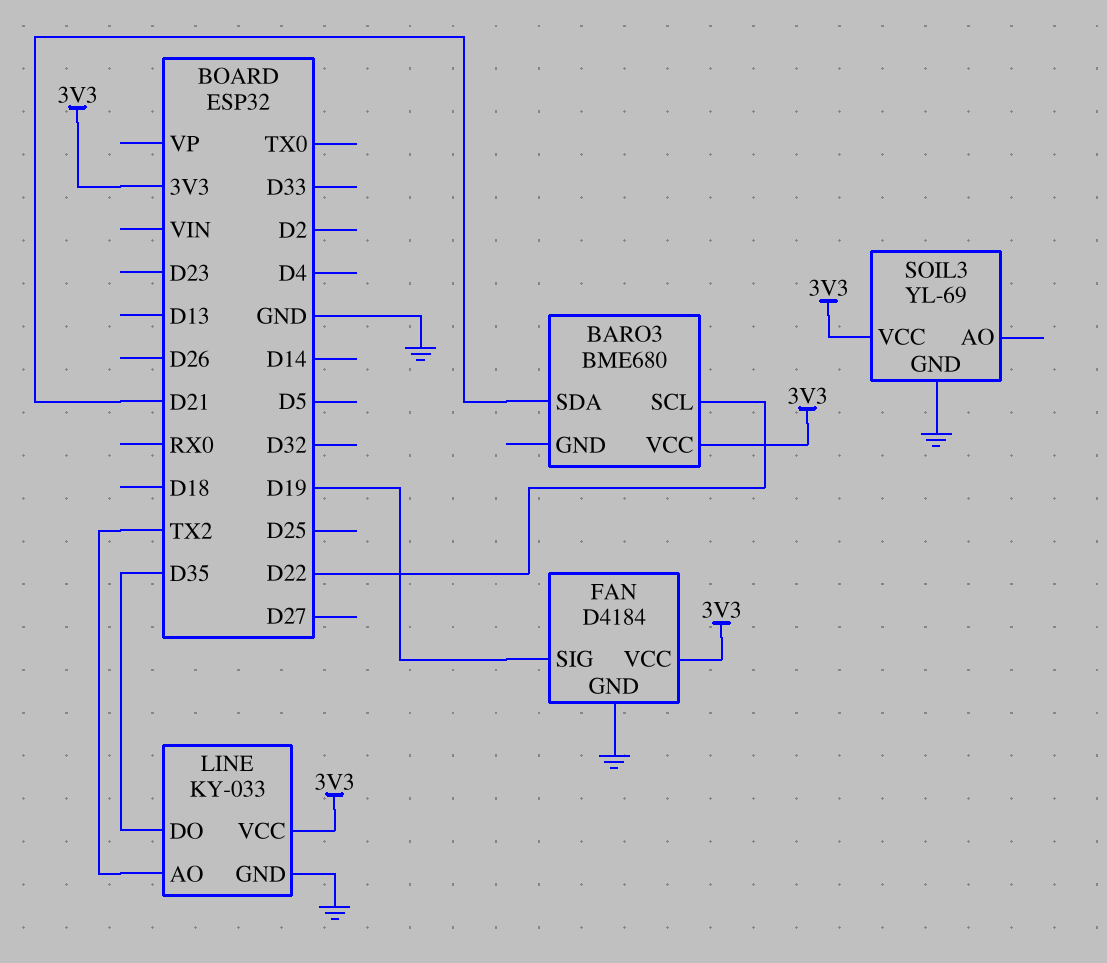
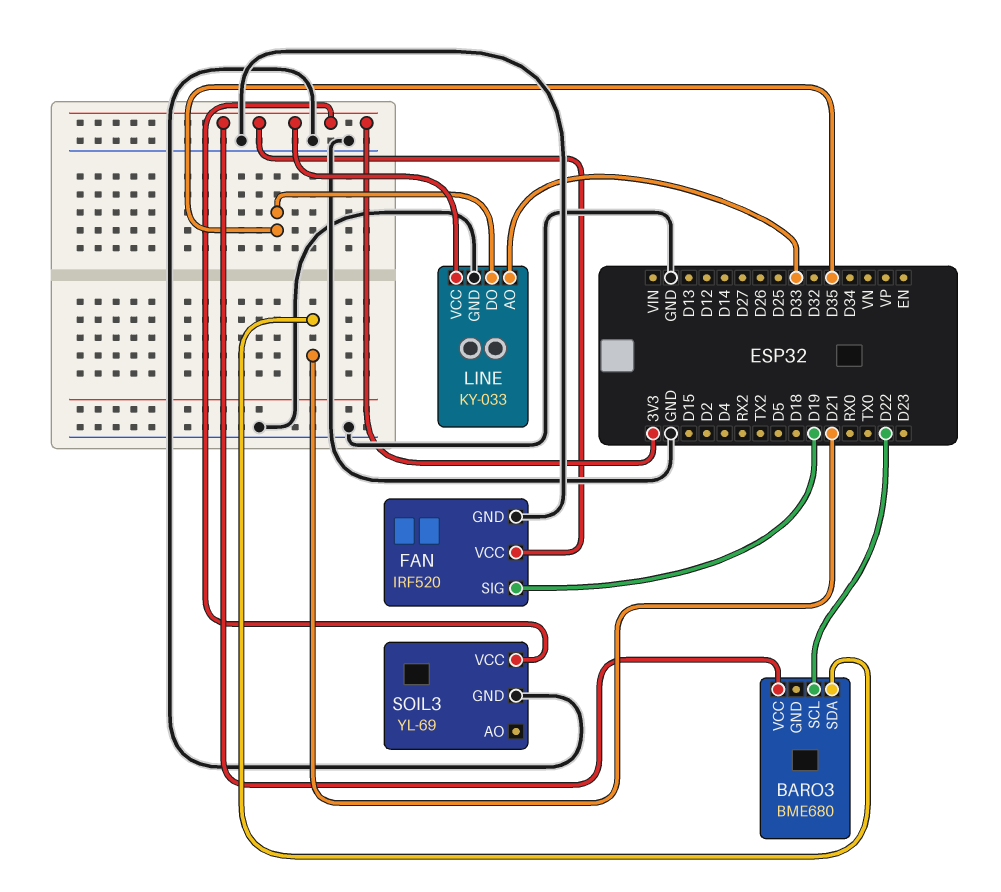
FAN: D4184 -> IRF520
LINE pin AO: TX2 -> D33

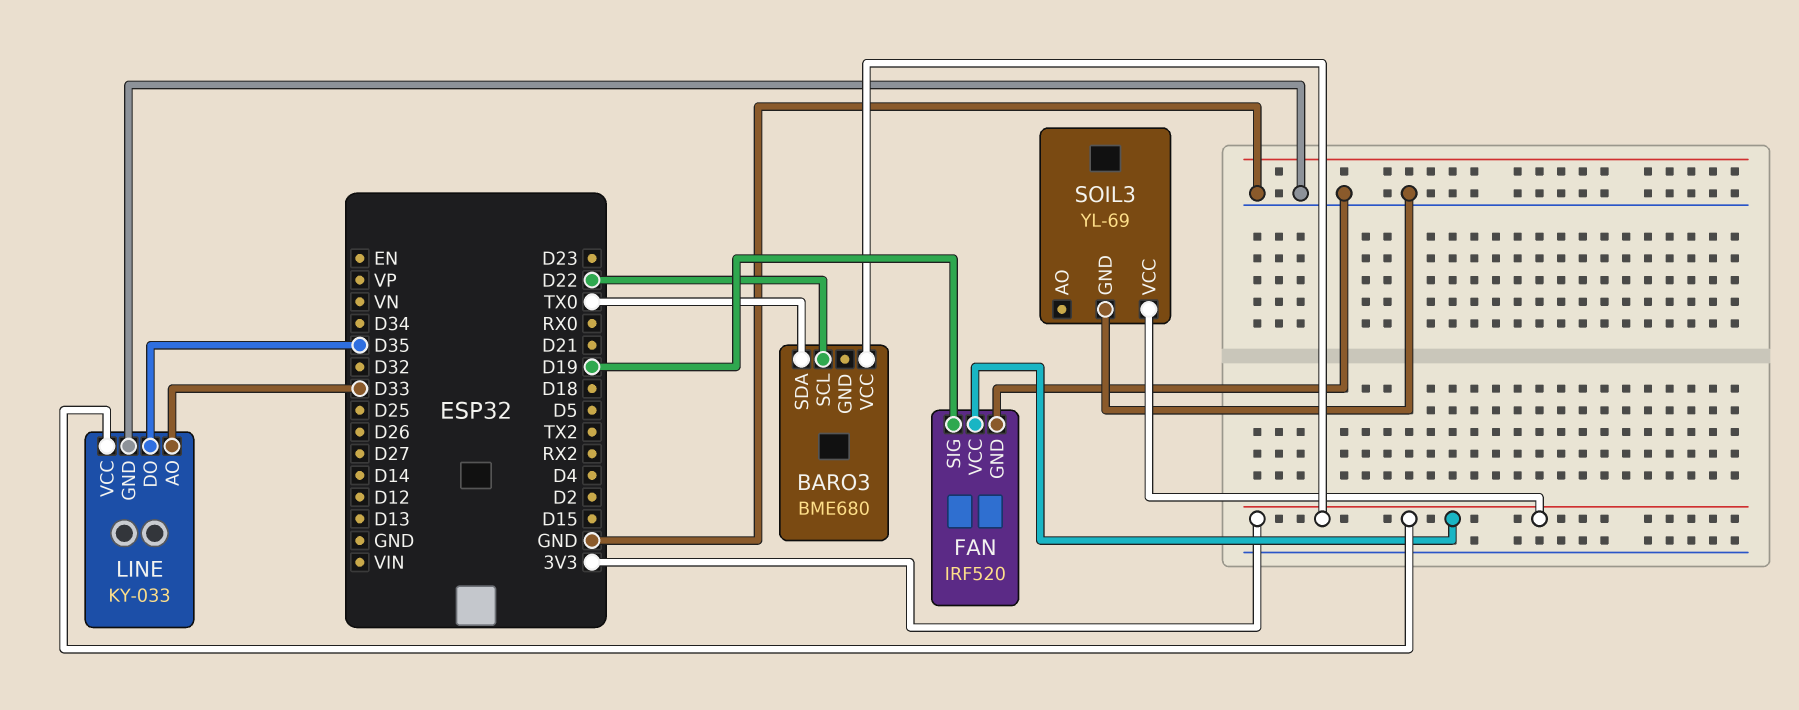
BARO3 pin SDA: D21 -> TX0

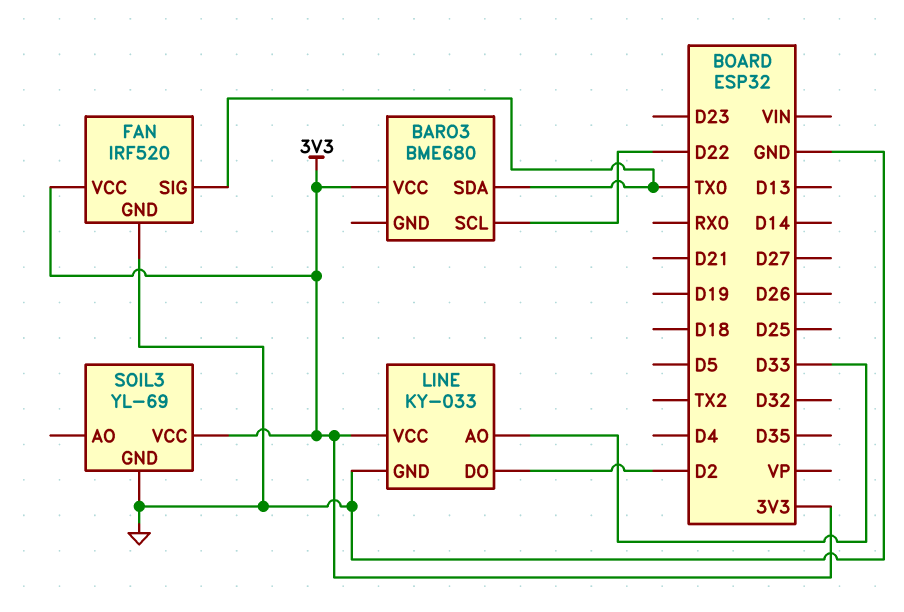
FAN pin SIG: D19 -> TX0
LINE pin DO: D35 -> D2

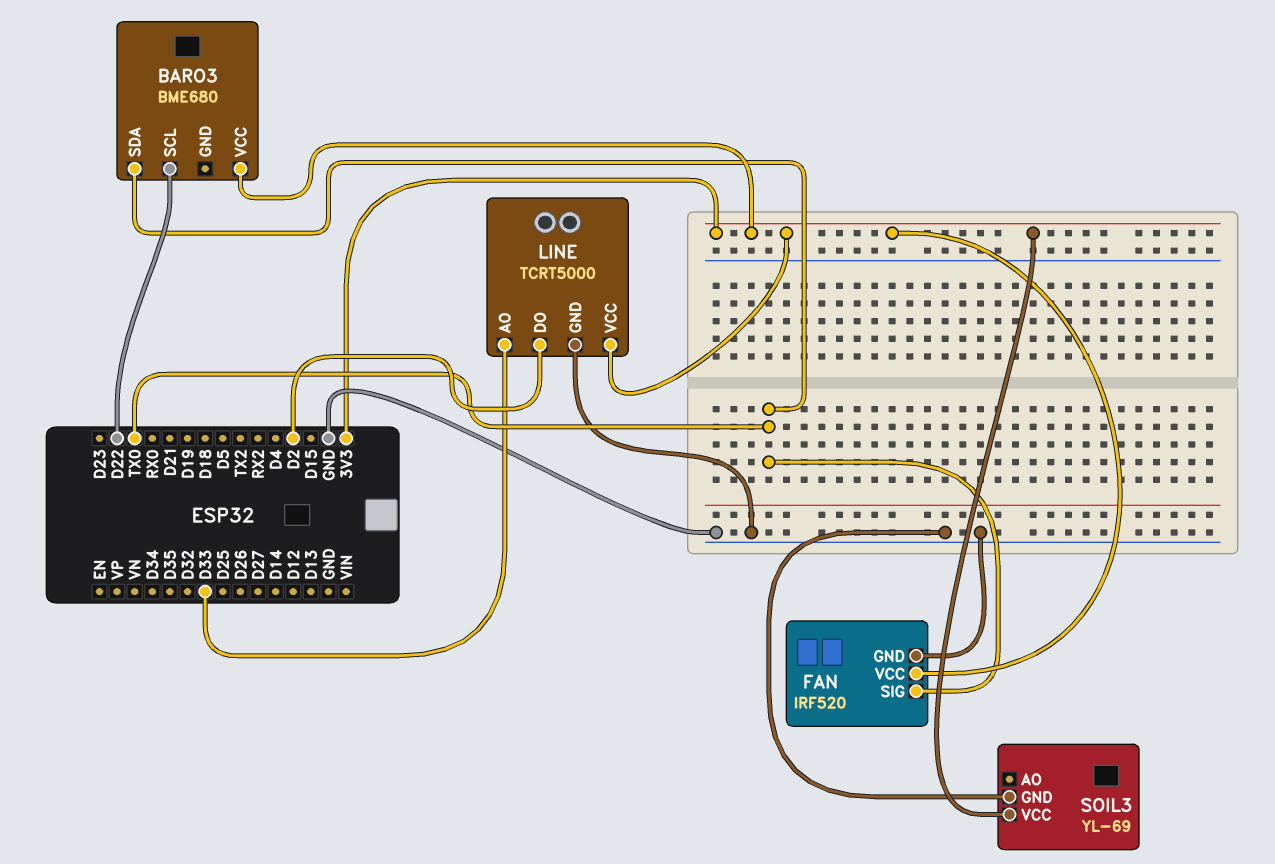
LINE: KY-033 -> TCRT5000

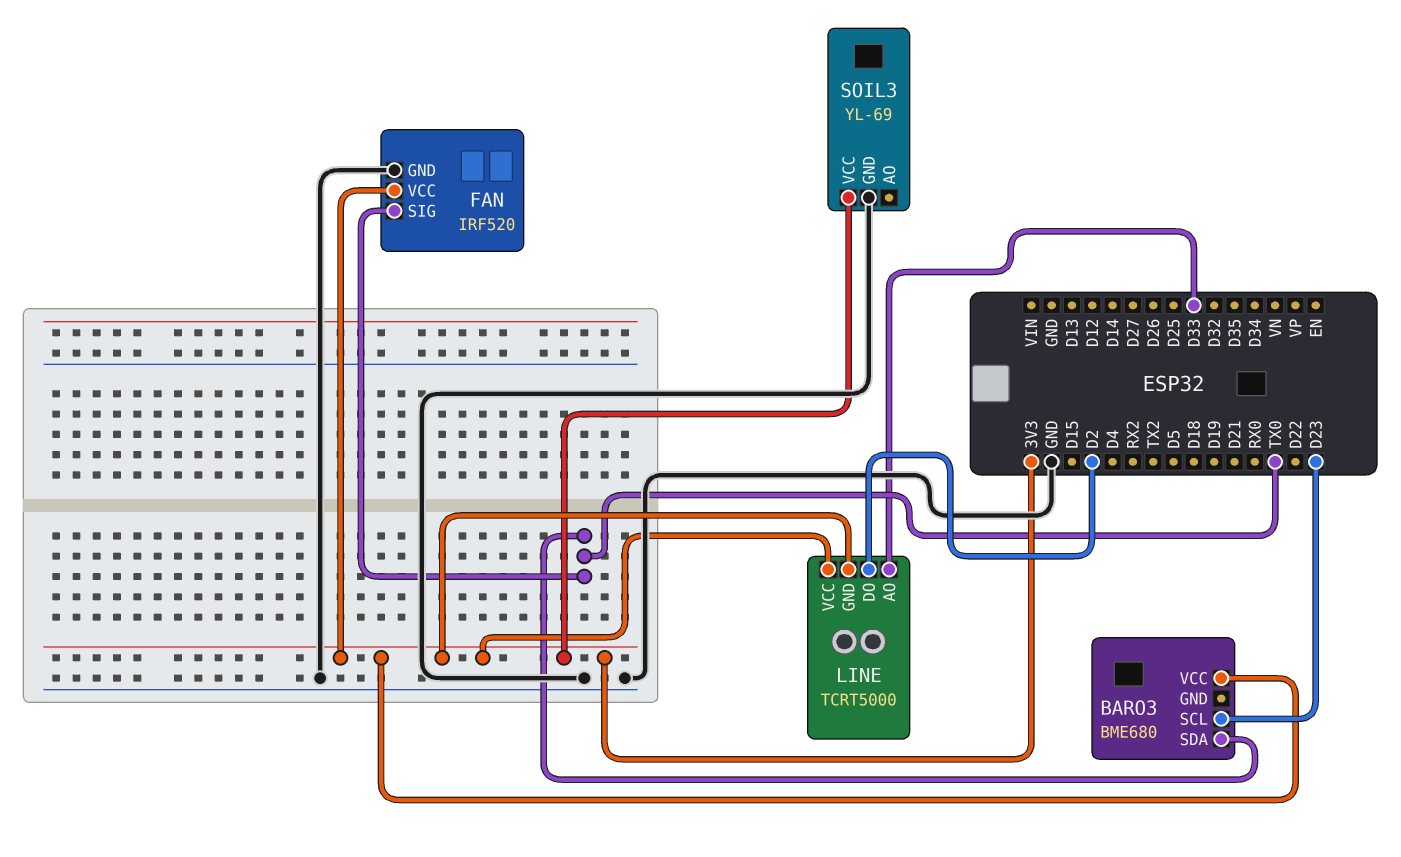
BARO3 pin SCL: D22 -> D23
LINE pin GND: GND -> 3V3

